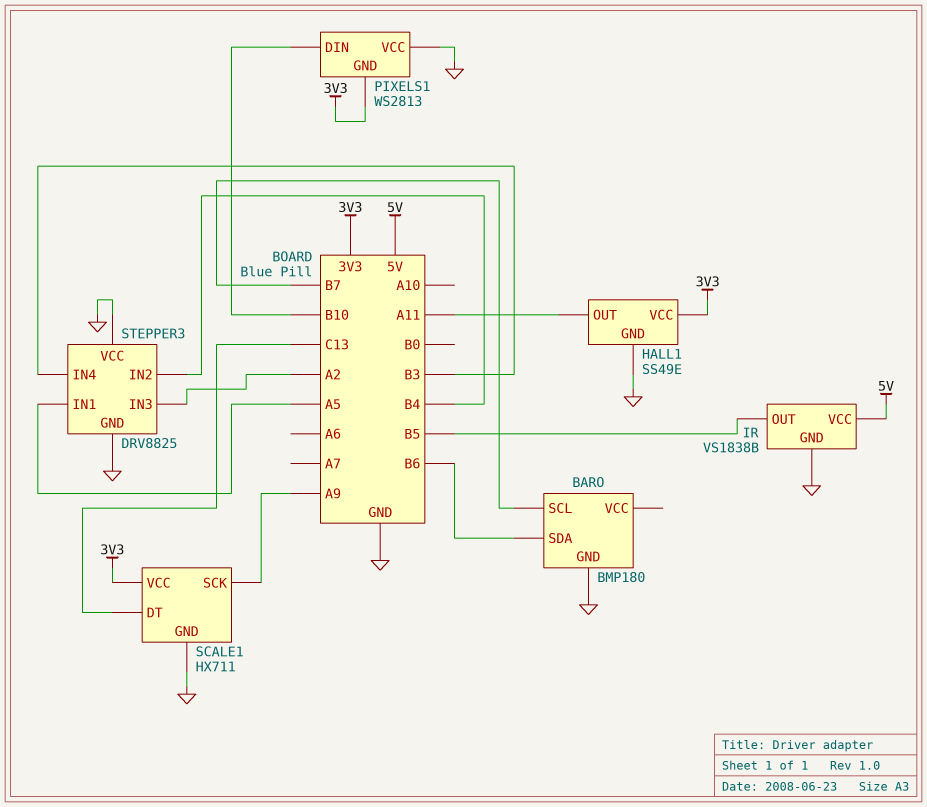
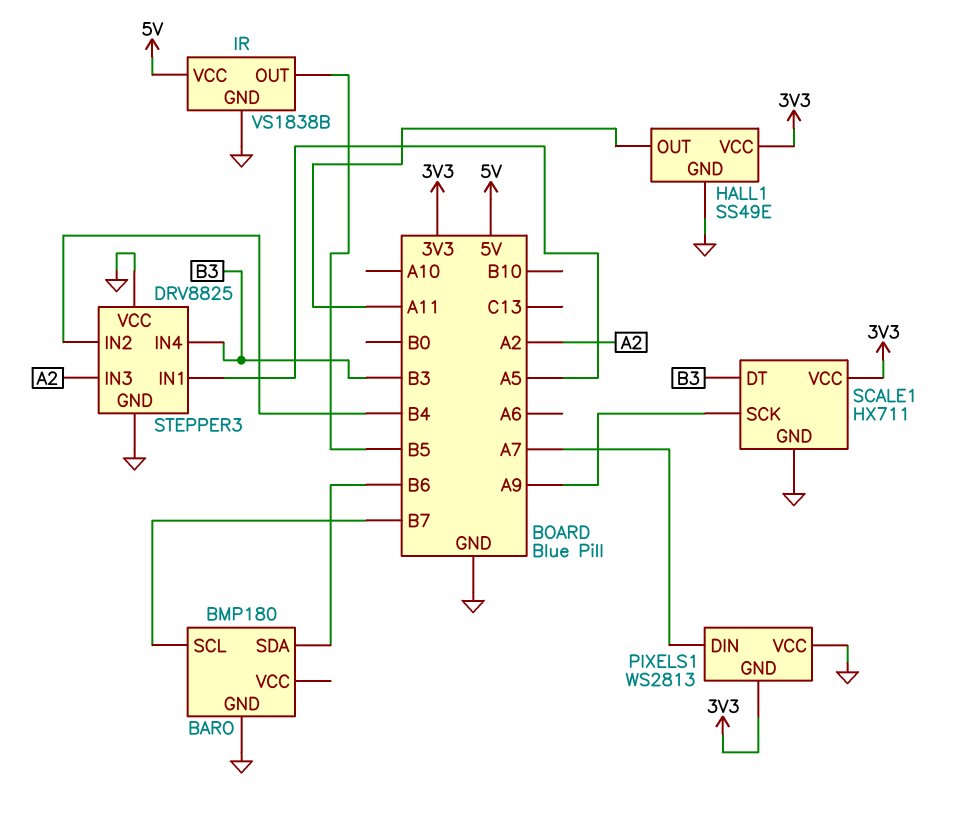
PIXELS1 pin DIN: B10 -> A7
SCALE1 pin DT: C13 -> B3

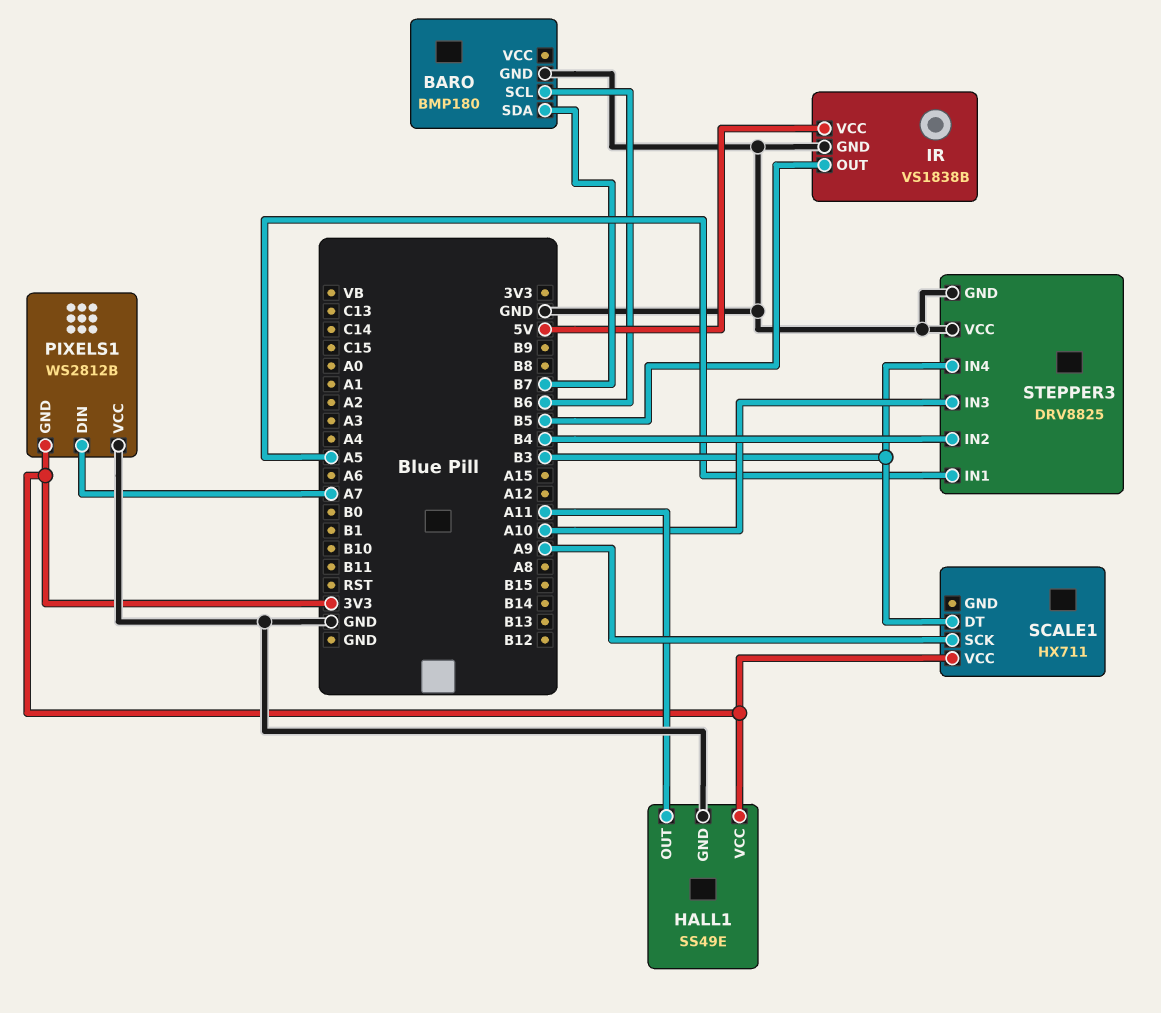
BARO pin SCL: B7 -> B6
BARO pin SDA: B6 -> B7
PIXELS1: WS2813 -> WS2812B
SCALE1 pin GND: GND -> none
STEPPER3 pin IN3: A2 -> A10

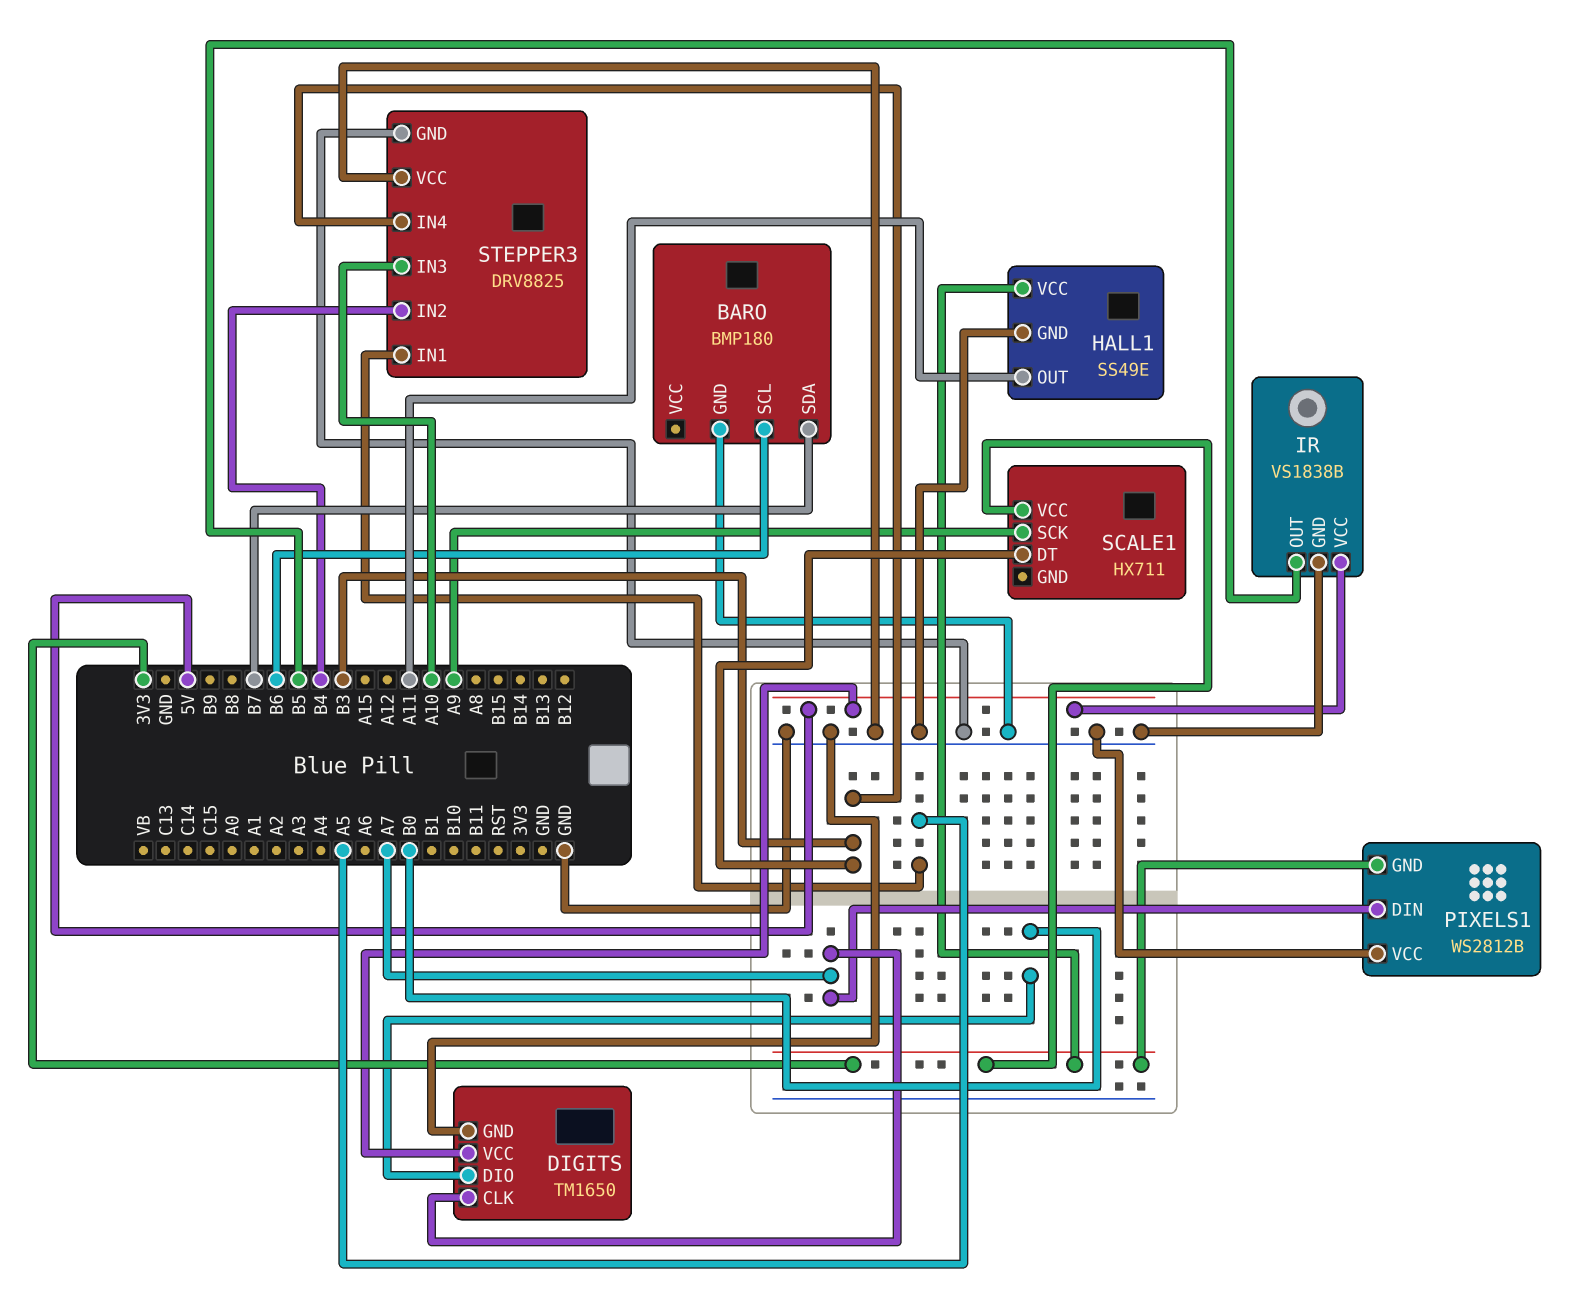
DIGITS: none -> TM1650
DIGITS pin CLK: none -> A7
DIGITS pin DIO: none -> B0
DIGITS pin GND: none -> GND
DIGITS pin VCC: none -> 5V

